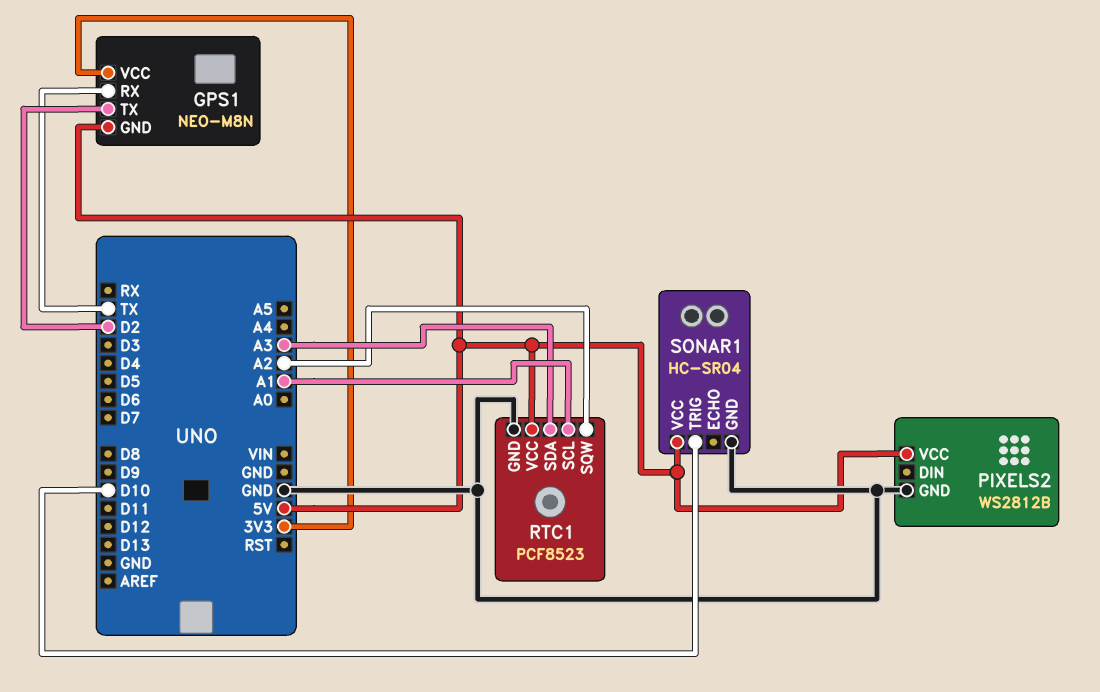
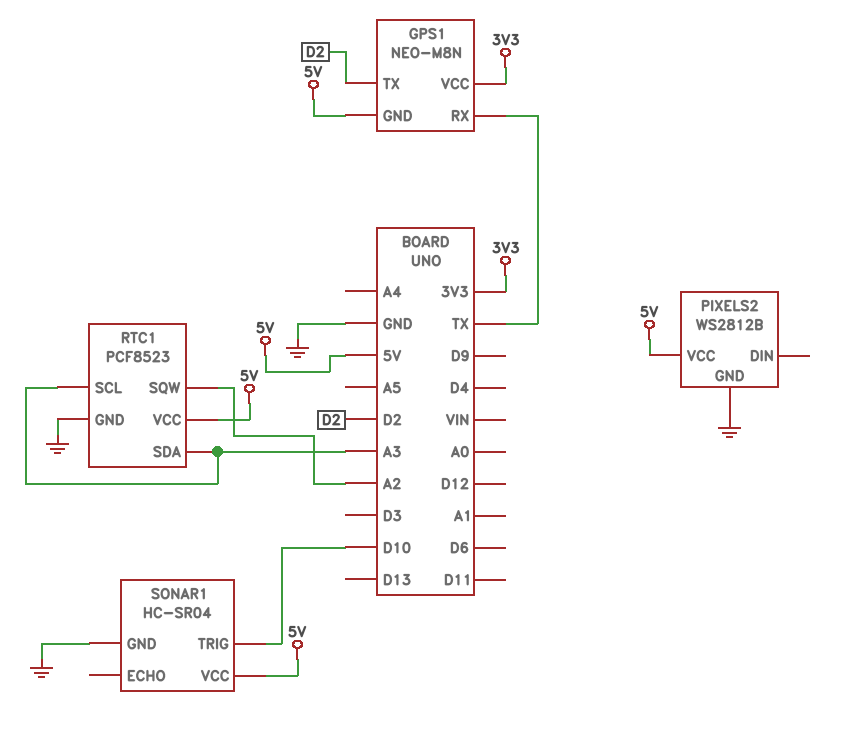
RTC1 pin SCL: A1 -> A3

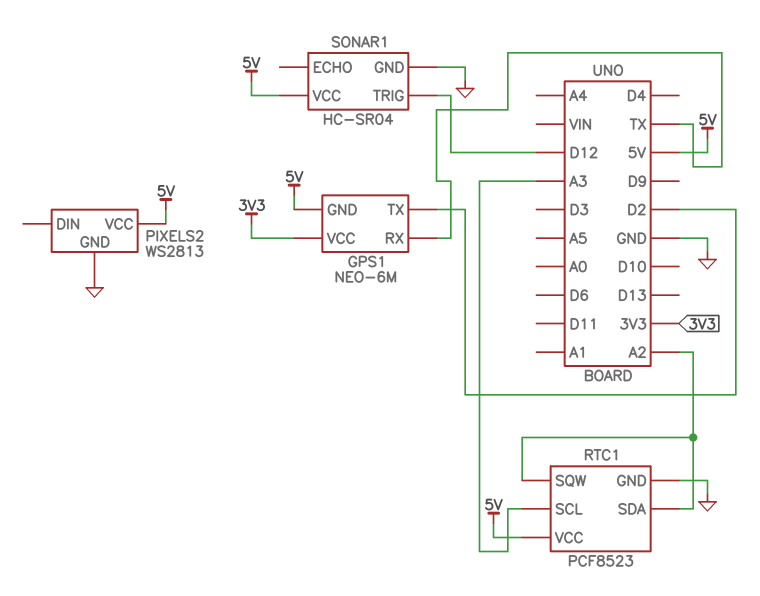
GPS1: NEO-M8N -> NEO-6M
PIXELS2: WS2812B -> WS2813
RTC1 pin SDA: A3 -> A2
SONAR1 pin TRIG: D10 -> D12

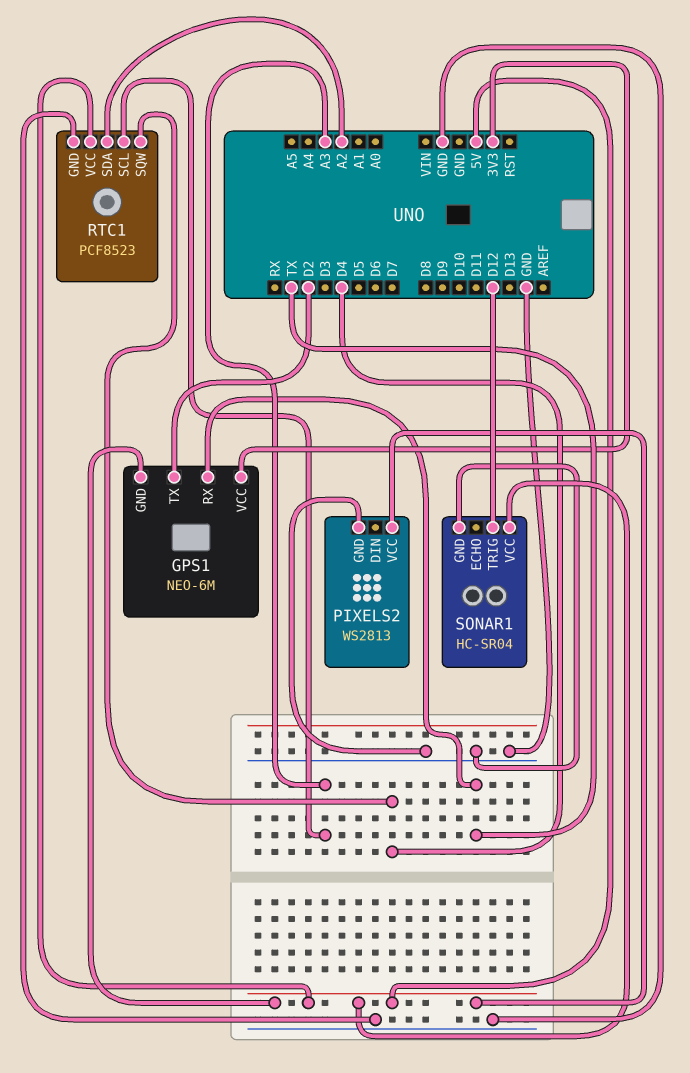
RTC1 pin SQW: A2 -> D4

